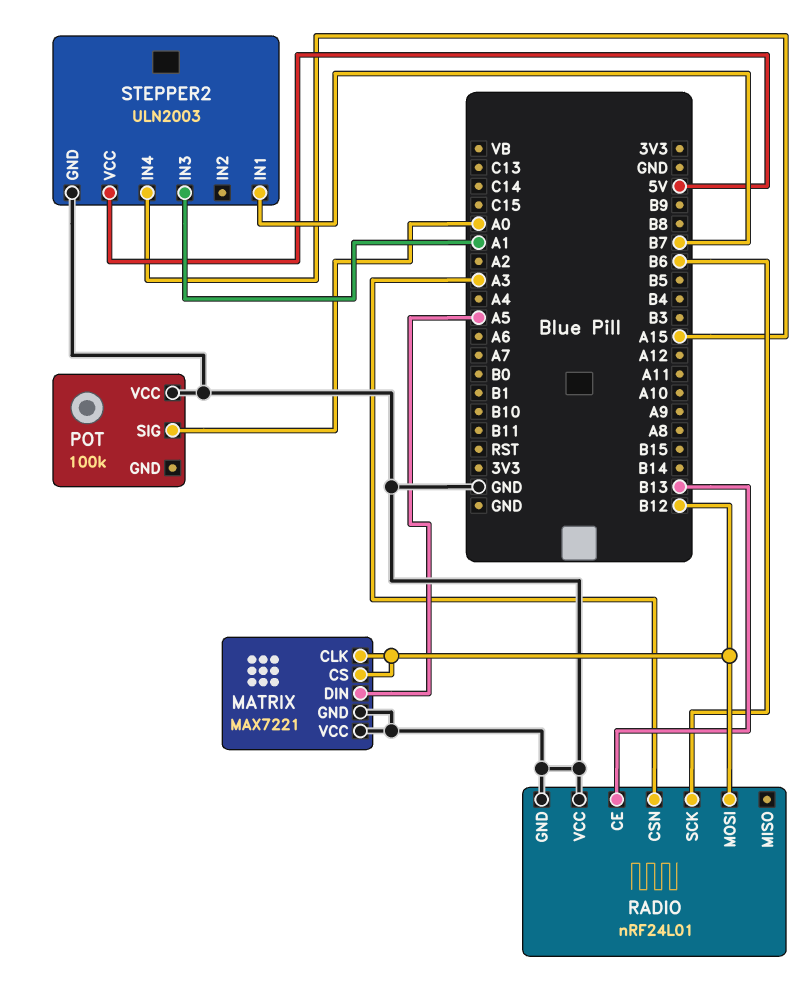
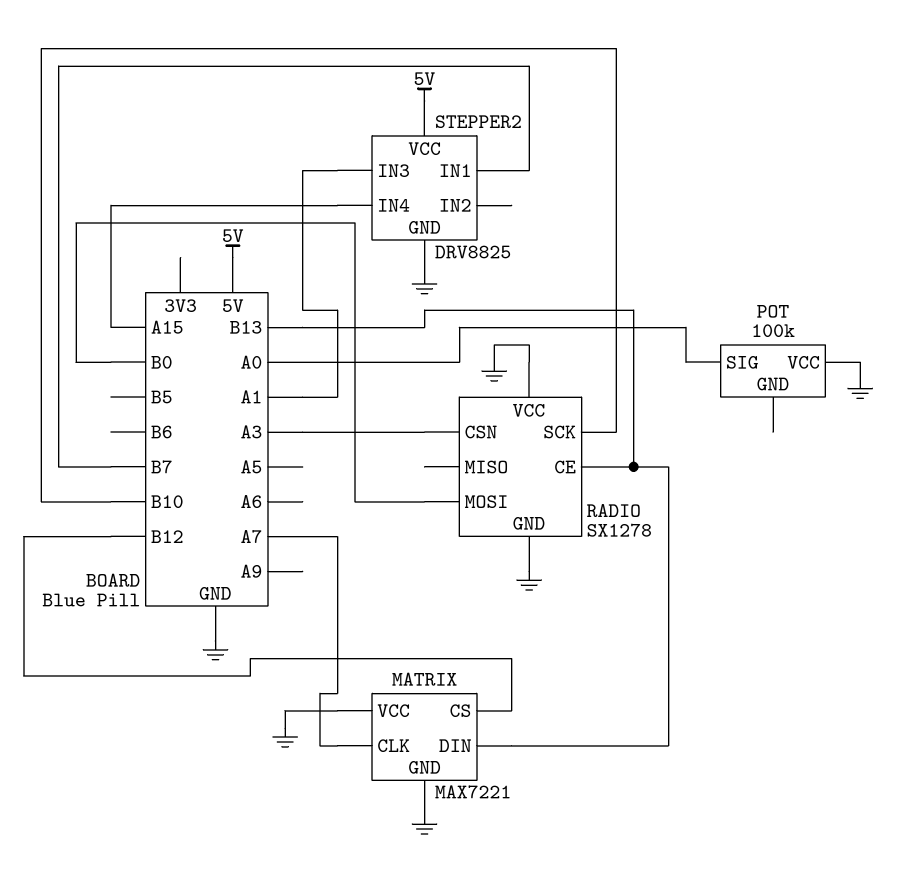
MATRIX pin CLK: B12 -> A7
MATRIX pin DIN: A5 -> B13
RADIO: nRF24L01 -> SX1278
RADIO pin MOSI: B12 -> B0
RADIO pin SCK: B6 -> B10
STEPPER2: ULN2003 -> DRV8825

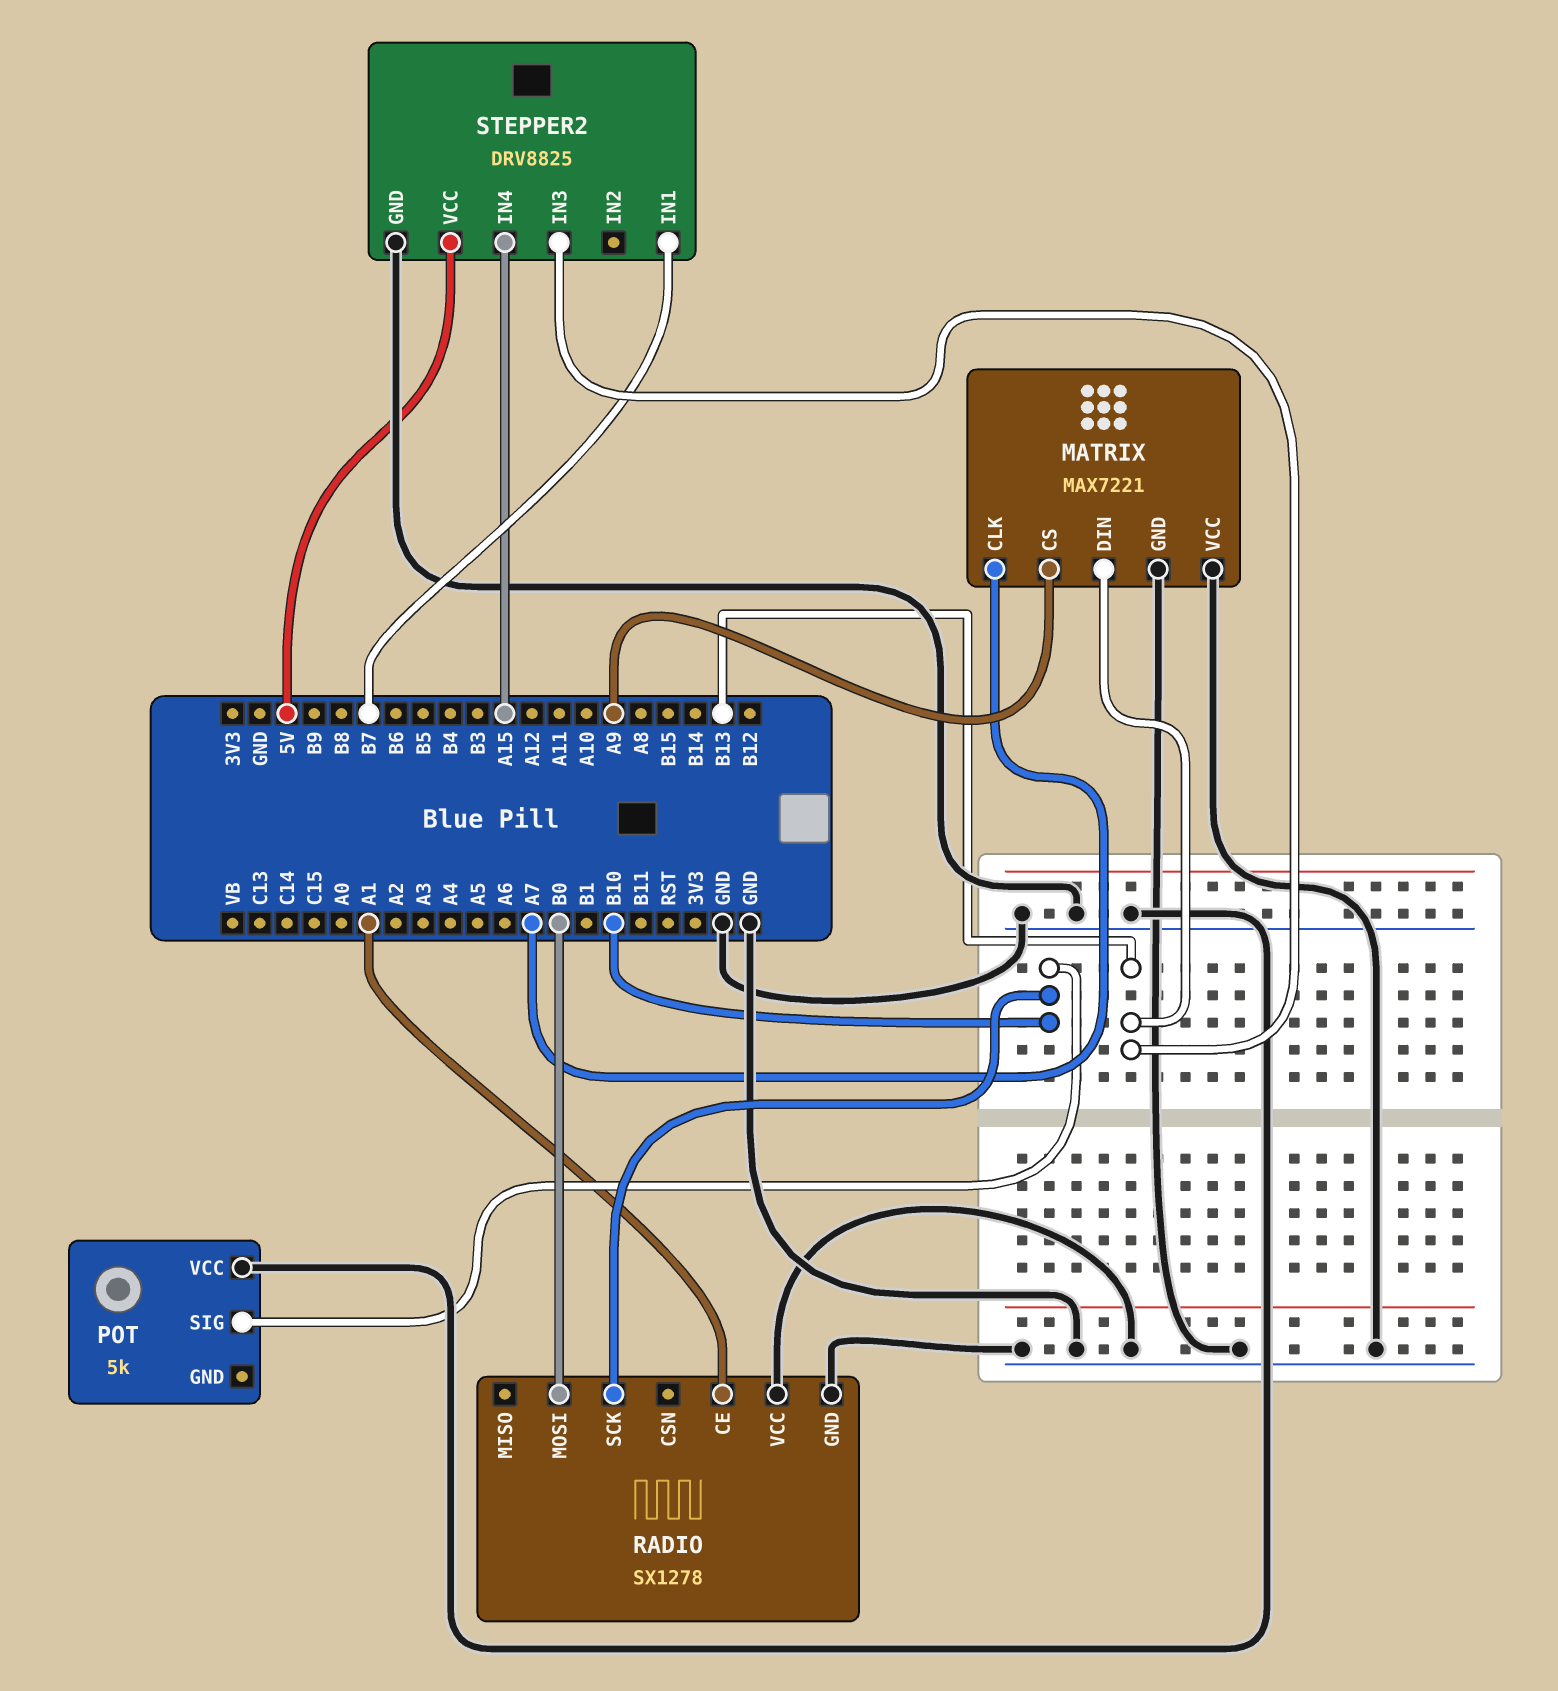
MATRIX pin CS: B12 -> A9
POT: 100k -> 5k
POT pin SIG: A0 -> B10
RADIO pin CE: B13 -> A1
RADIO pin CSN: A3 -> none
STEPPER2 pin IN3: A1 -> B13

